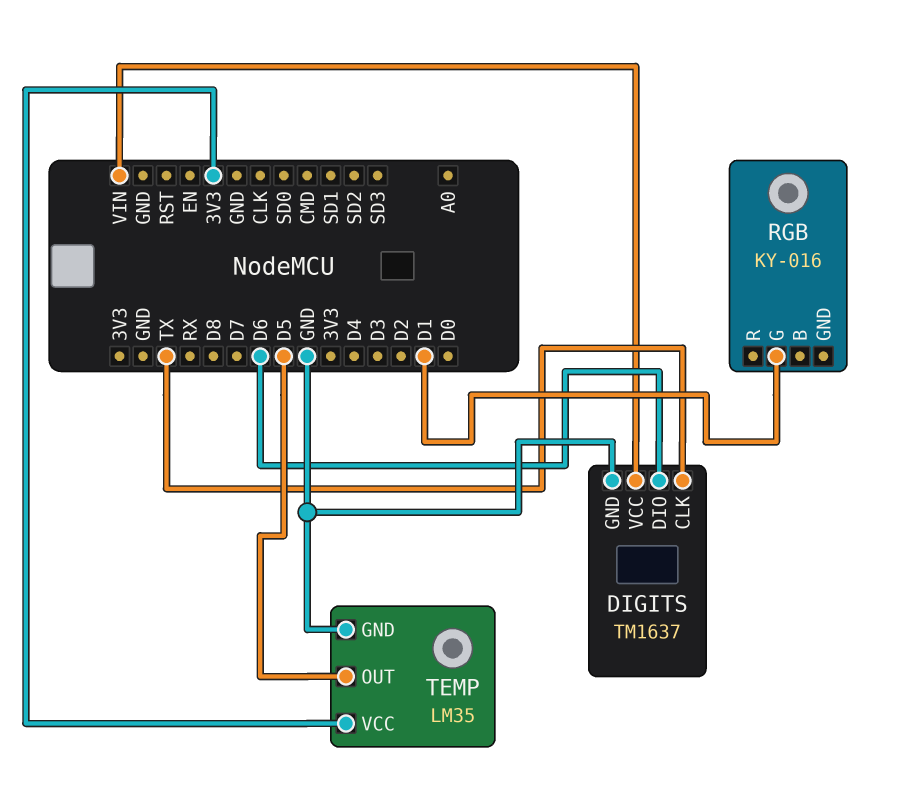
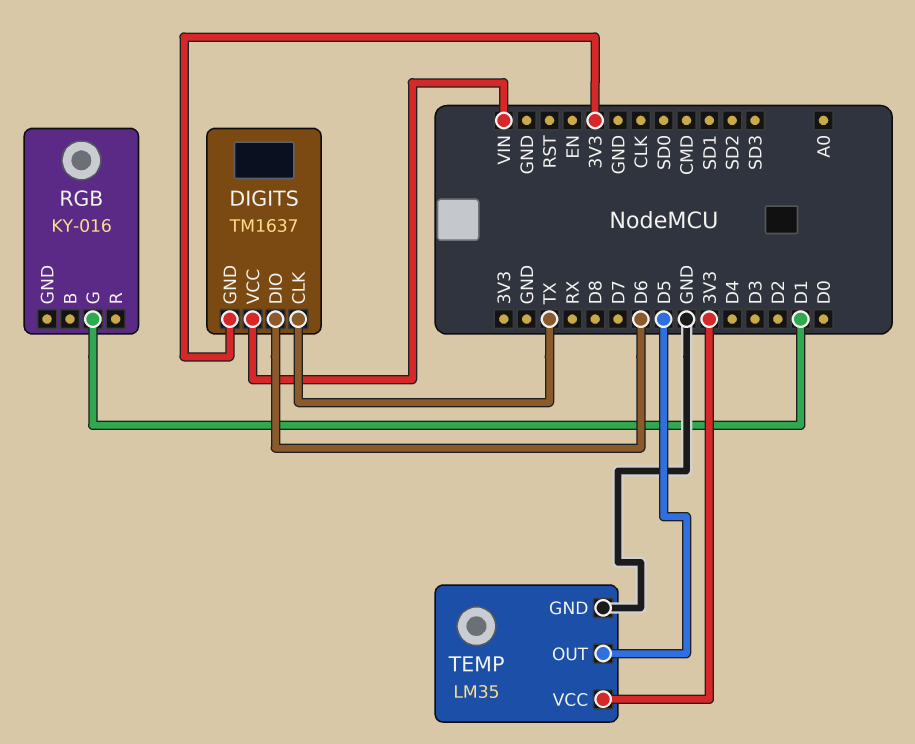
DIGITS pin GND: GND -> 3V3

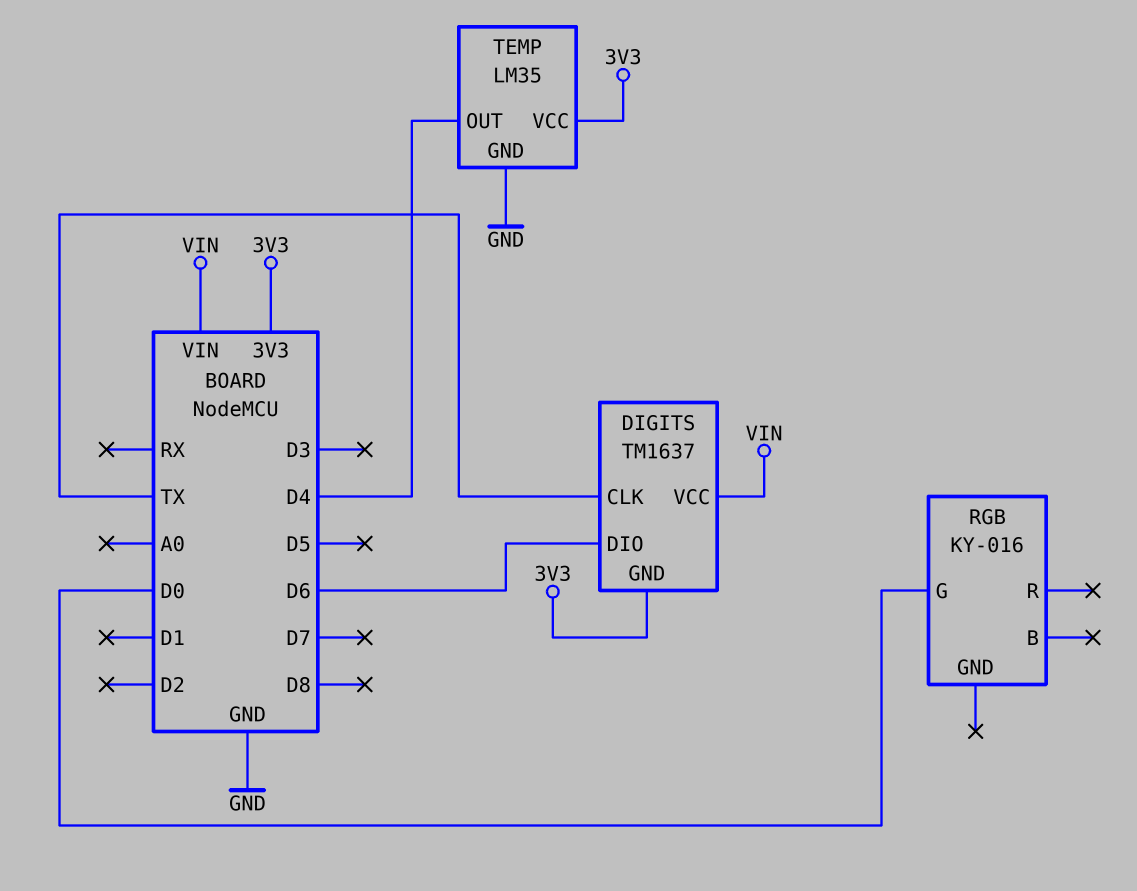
RGB pin G: D1 -> D0
TEMP pin OUT: D5 -> D4

